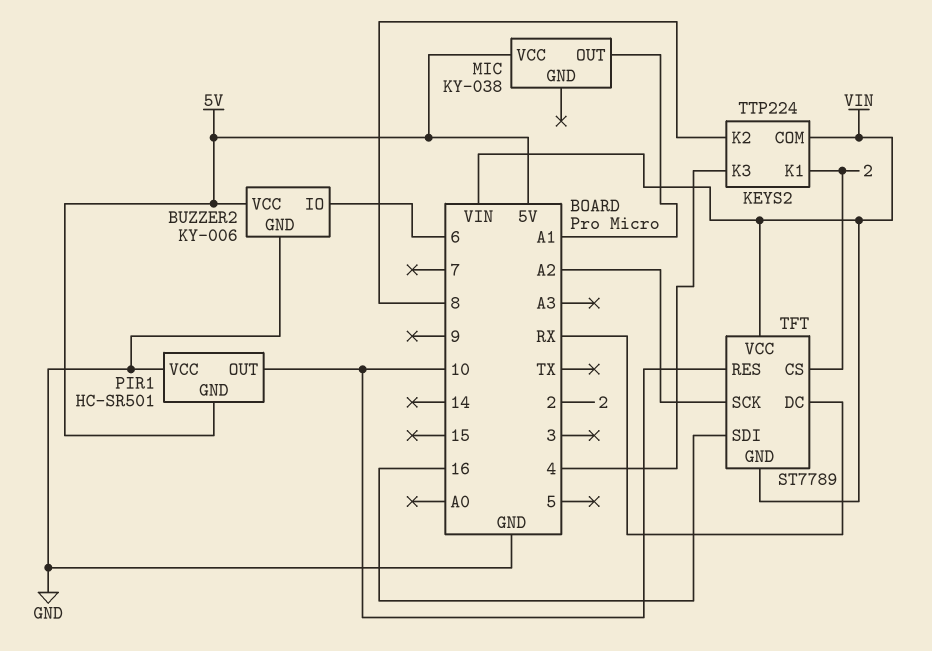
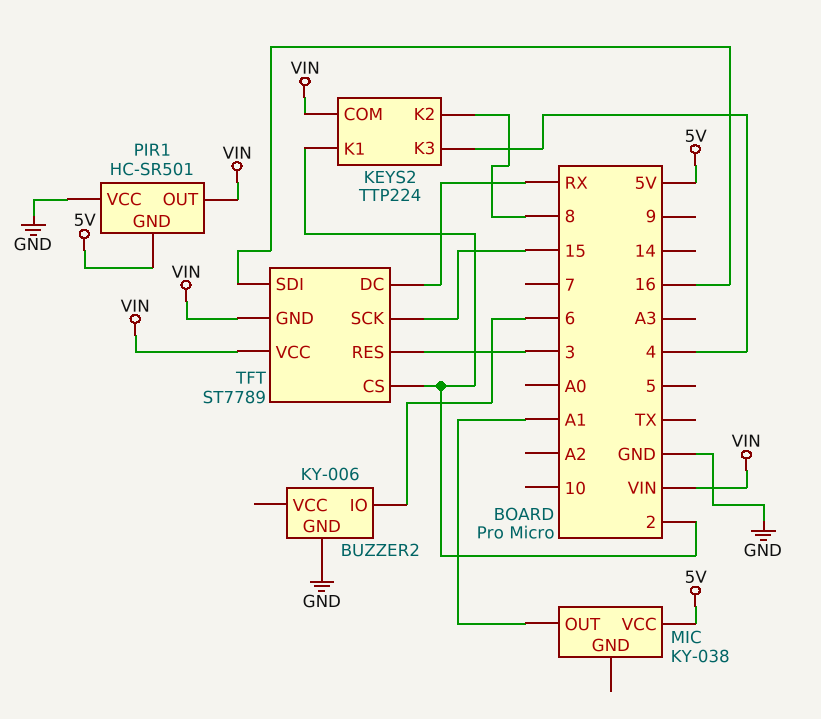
BUZZER2 pin VCC: 5V -> none
PIR1 pin OUT: 10 -> VIN
TFT pin RES: 10 -> 3
TFT pin SCK: A2 -> 15

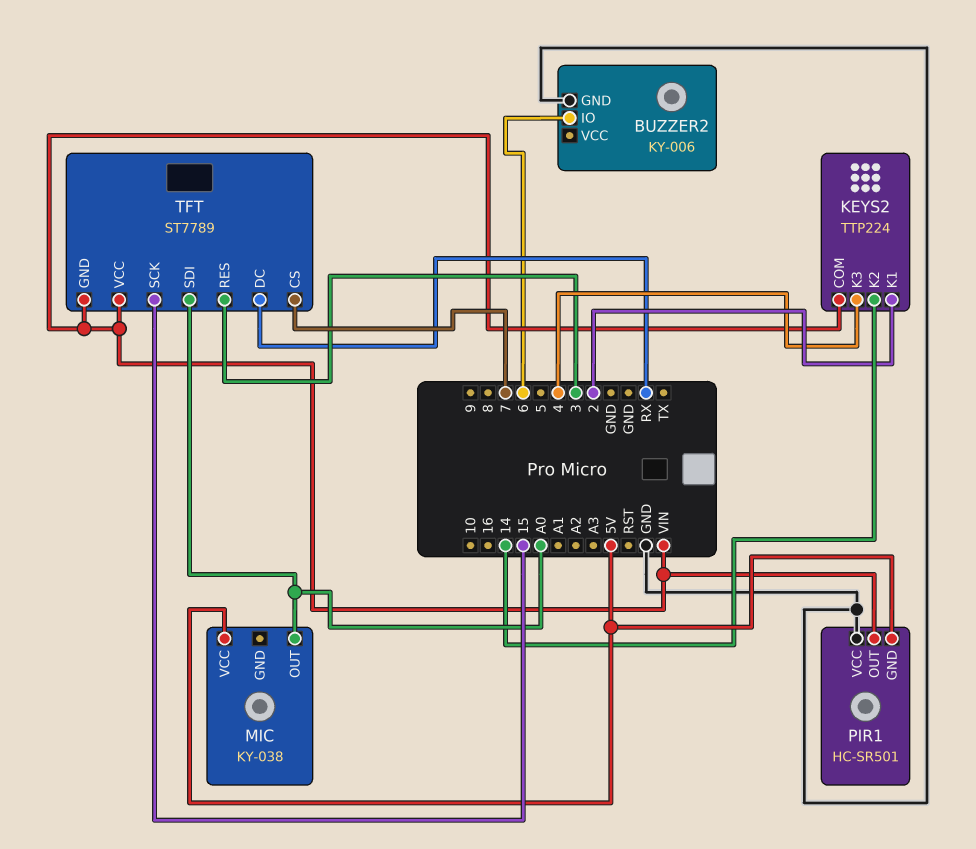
KEYS2 pin K2: 8 -> 14
MIC pin OUT: A1 -> A0
TFT pin CS: 2 -> 7
TFT pin SDI: 16 -> A0

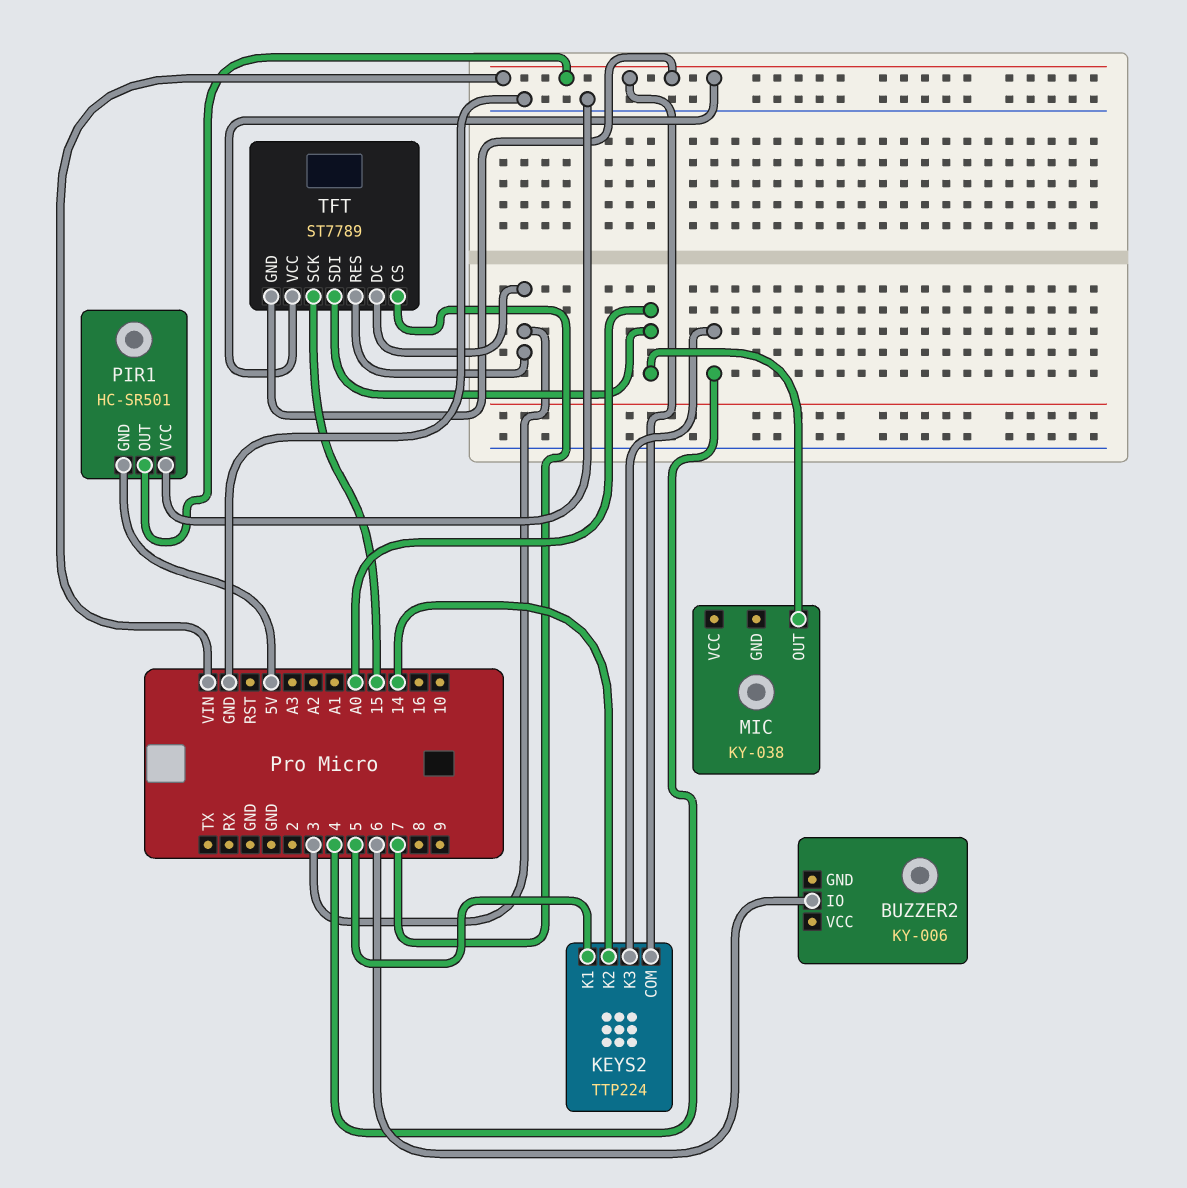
BUZZER2 pin GND: GND -> none
KEYS2 pin K1: 2 -> 5
MIC pin VCC: 5V -> none
TFT pin DC: RX -> 3

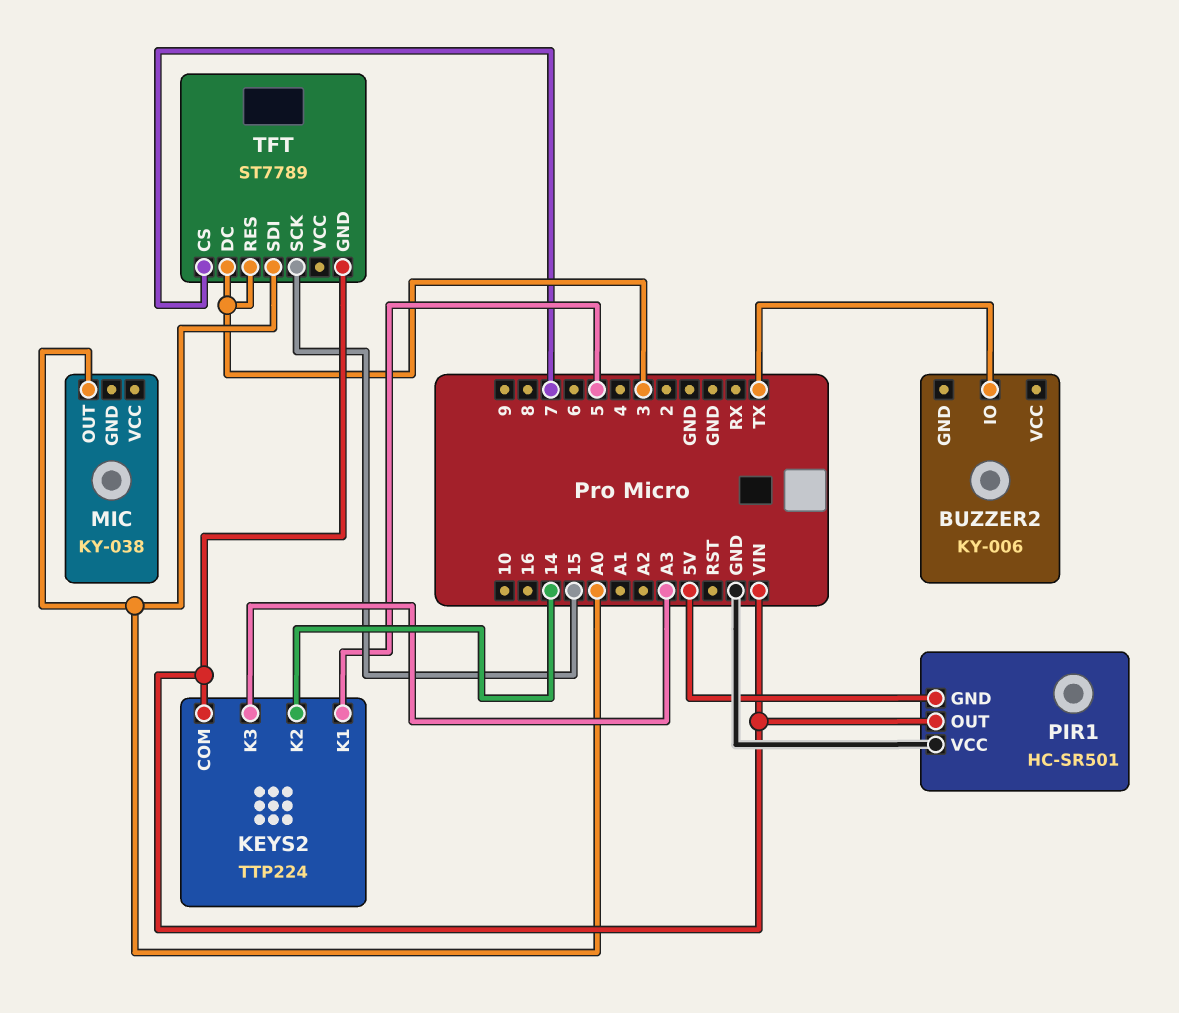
BUZZER2 pin IO: 6 -> TX
KEYS2 pin K3: 4 -> A3
TFT pin VCC: VIN -> none

